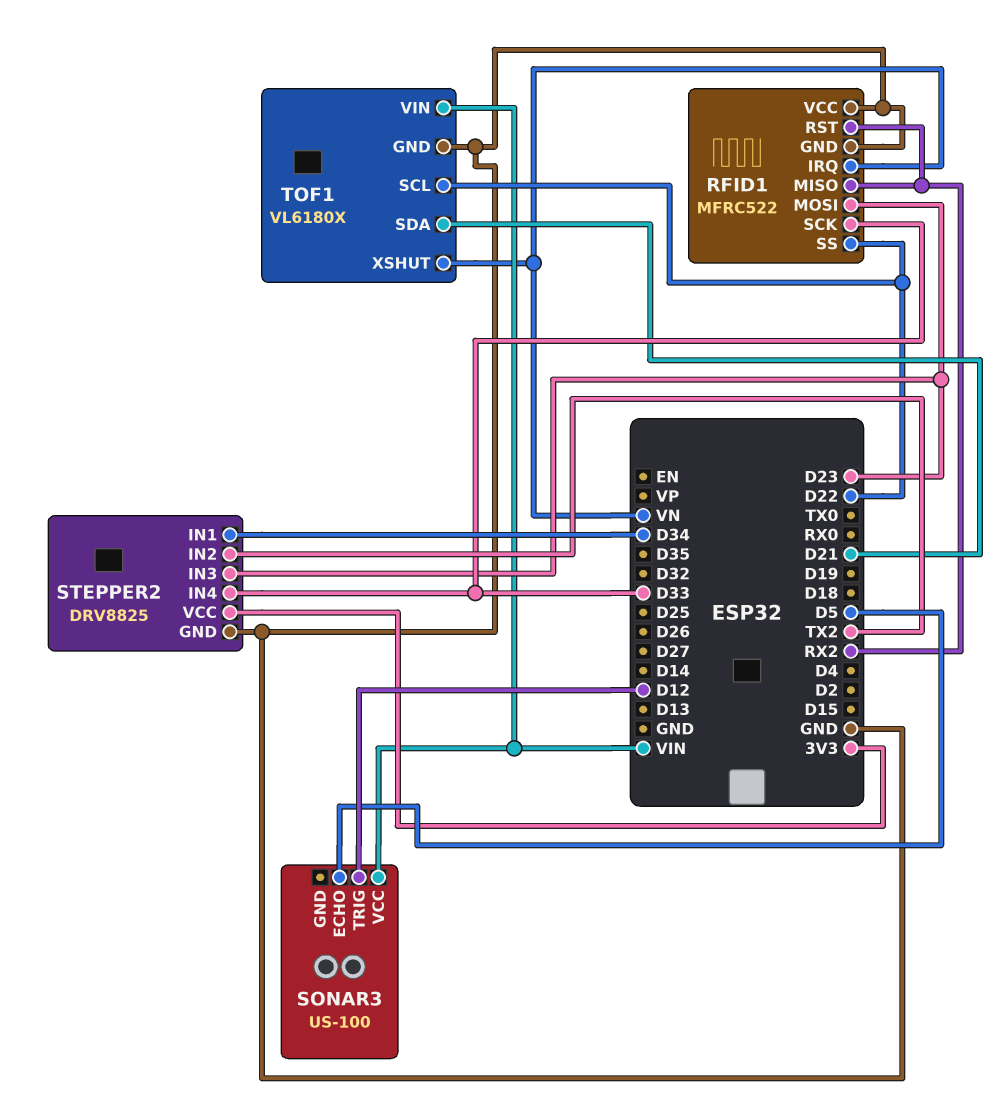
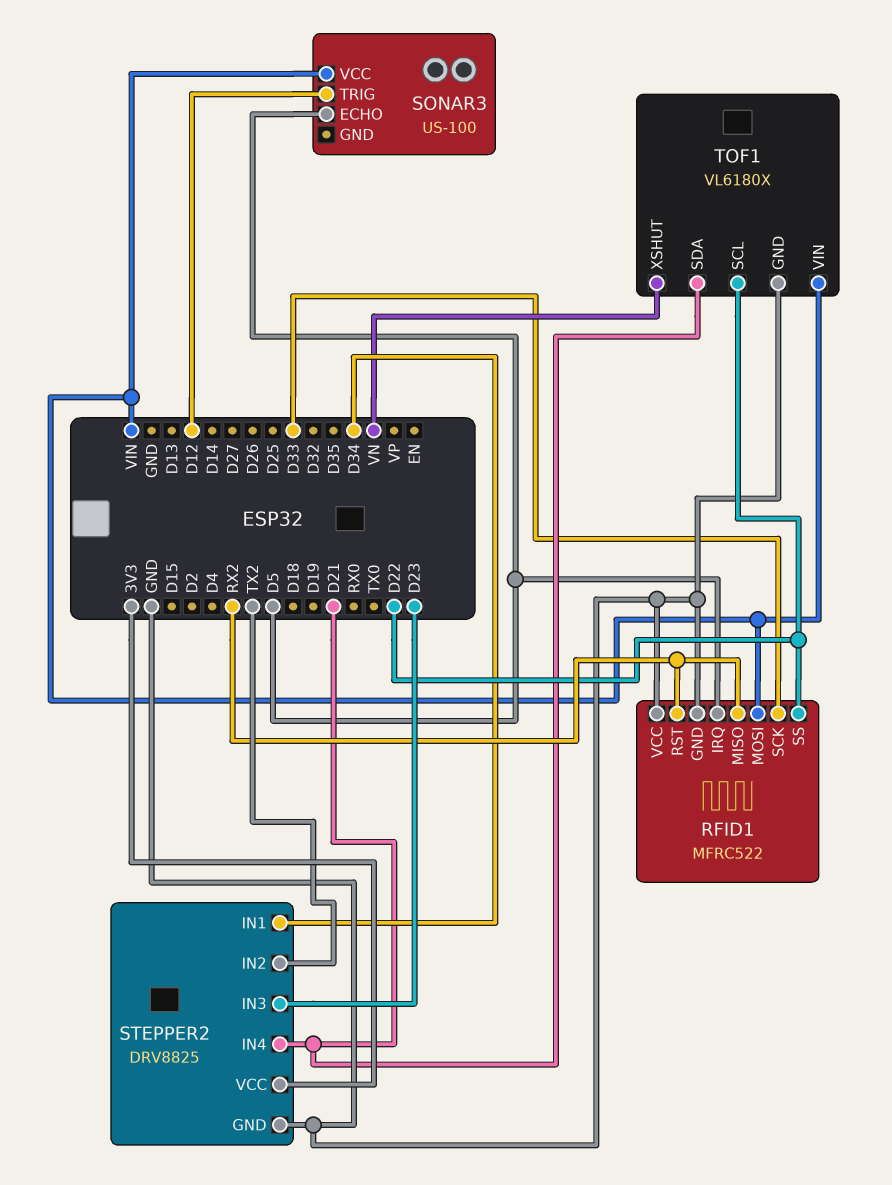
RFID1 pin IRQ: VN -> D5
RFID1 pin MOSI: D23 -> VIN
STEPPER2 pin IN4: D33 -> D21

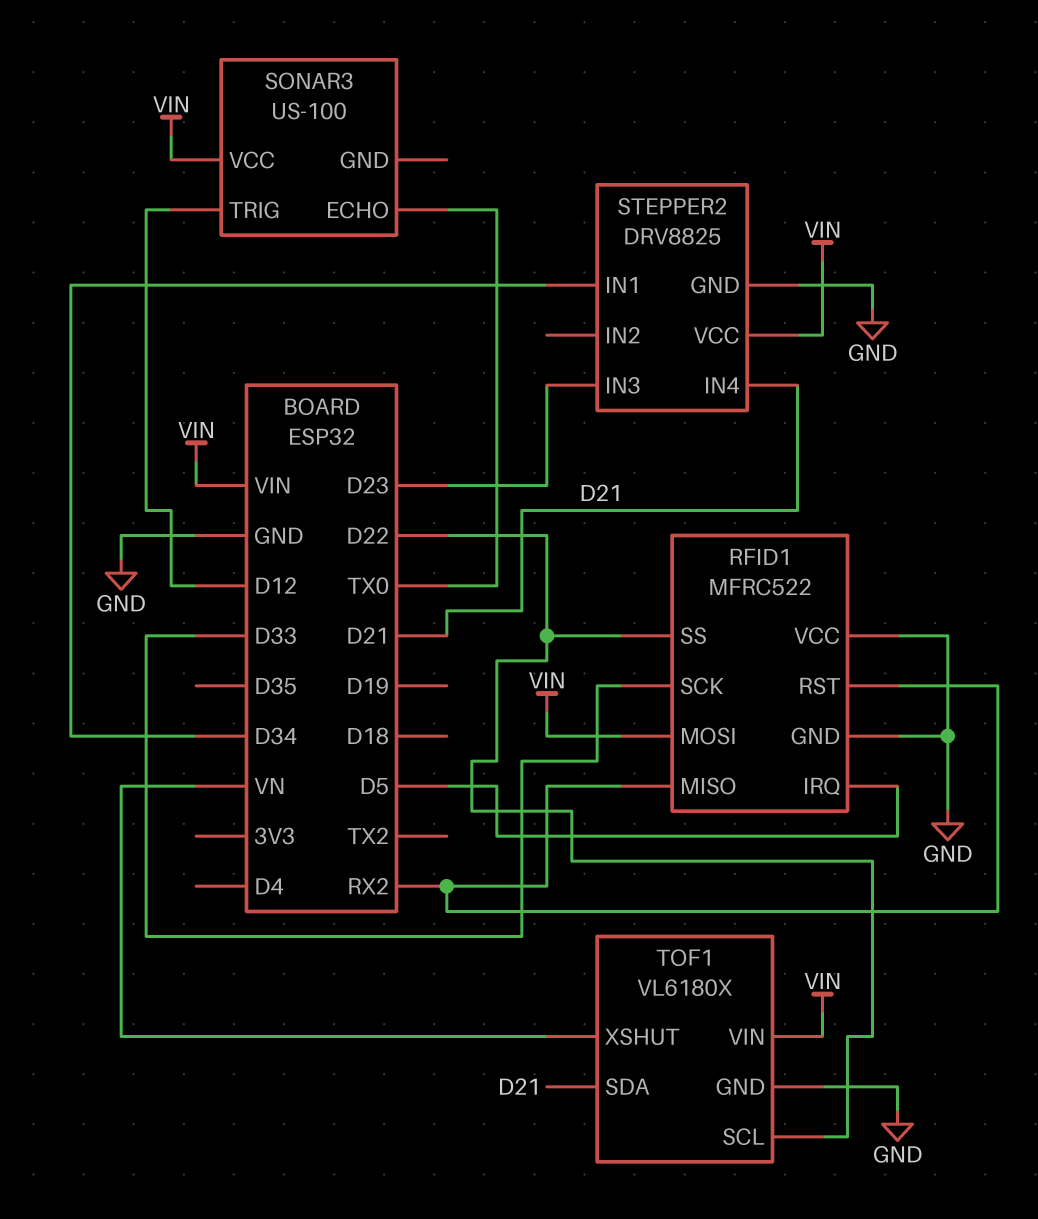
SONAR3 pin ECHO: D5 -> TX0
STEPPER2 pin IN2: TX2 -> none
STEPPER2 pin VCC: 3V3 -> VIN

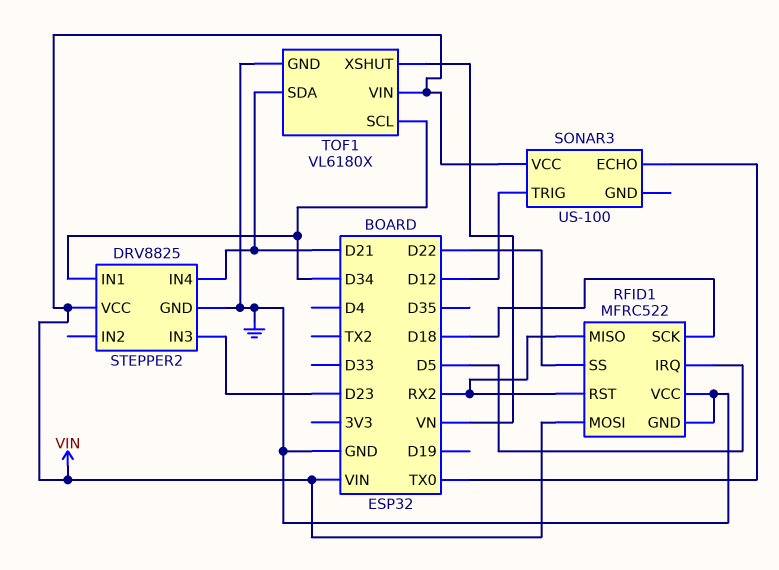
RFID1 pin SCK: D33 -> D18
TOF1 pin SCL: D22 -> D34

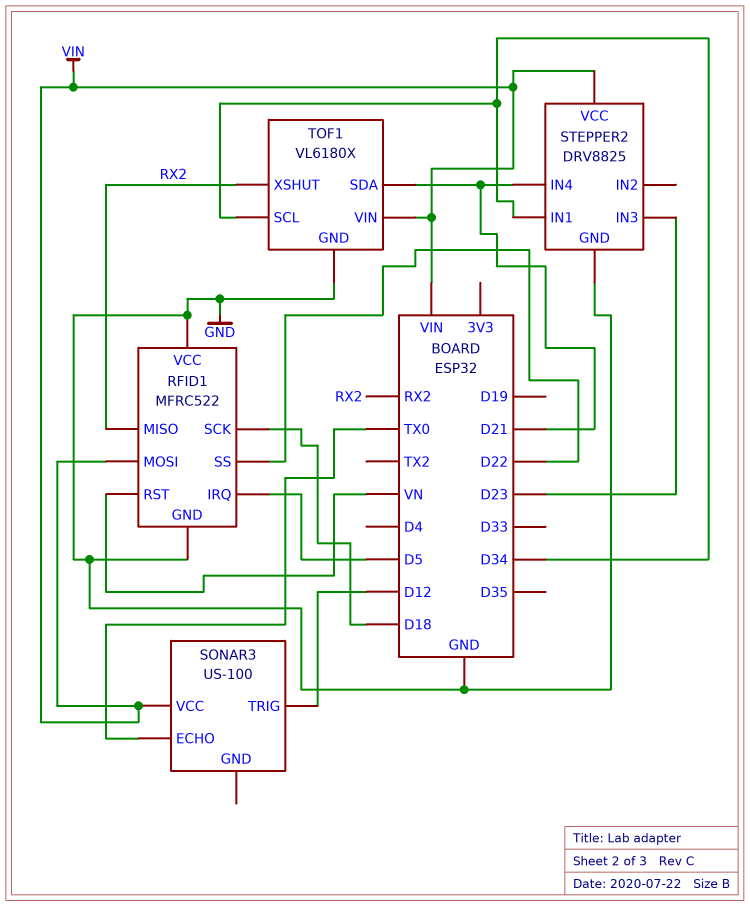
RFID1 pin RST: RX2 -> VN
TOF1 pin XSHUT: VN -> RX2

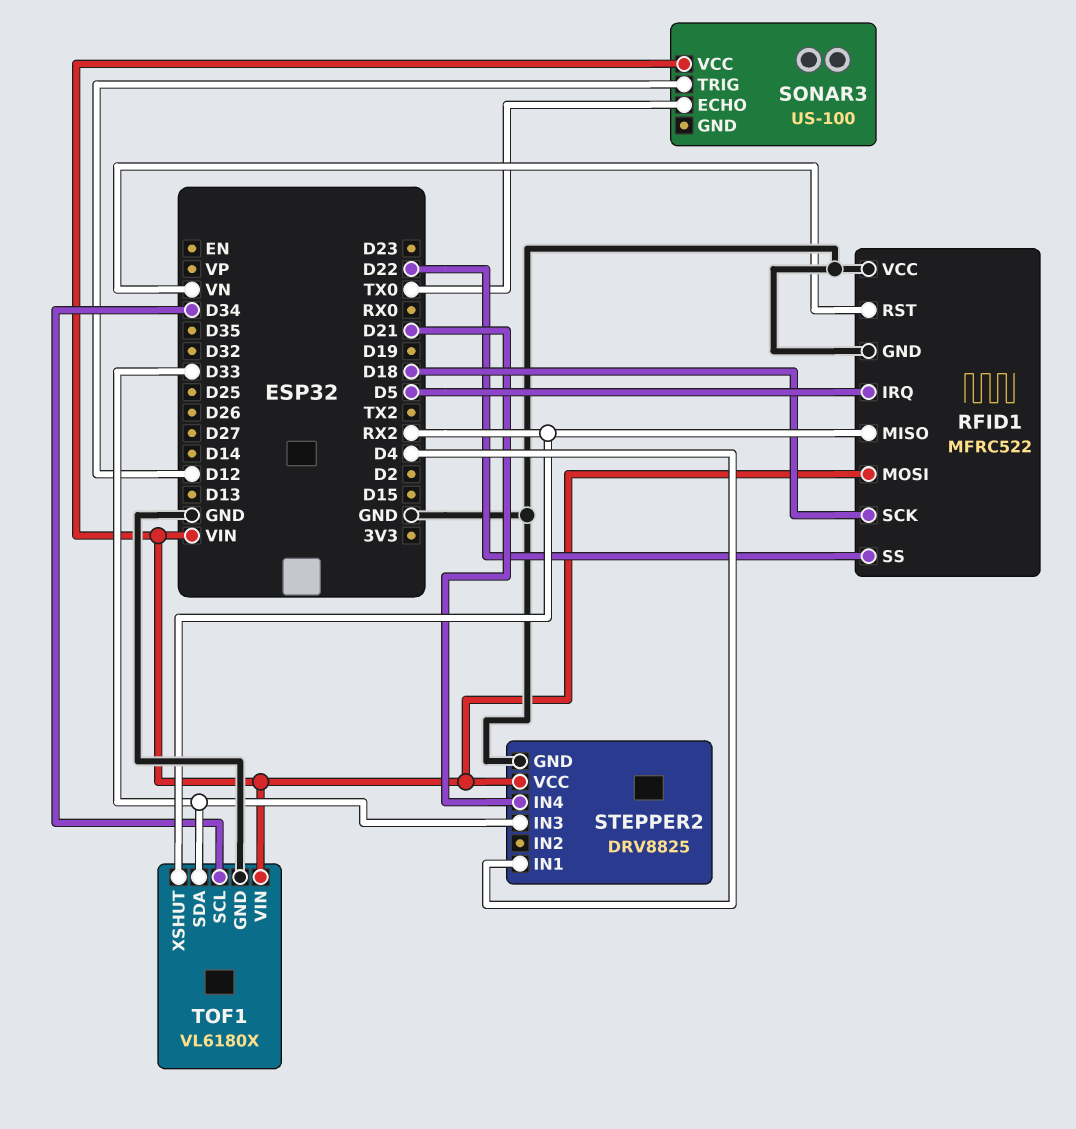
STEPPER2 pin IN1: D34 -> D4
STEPPER2 pin IN3: D23 -> D33
TOF1 pin SDA: D21 -> D33

